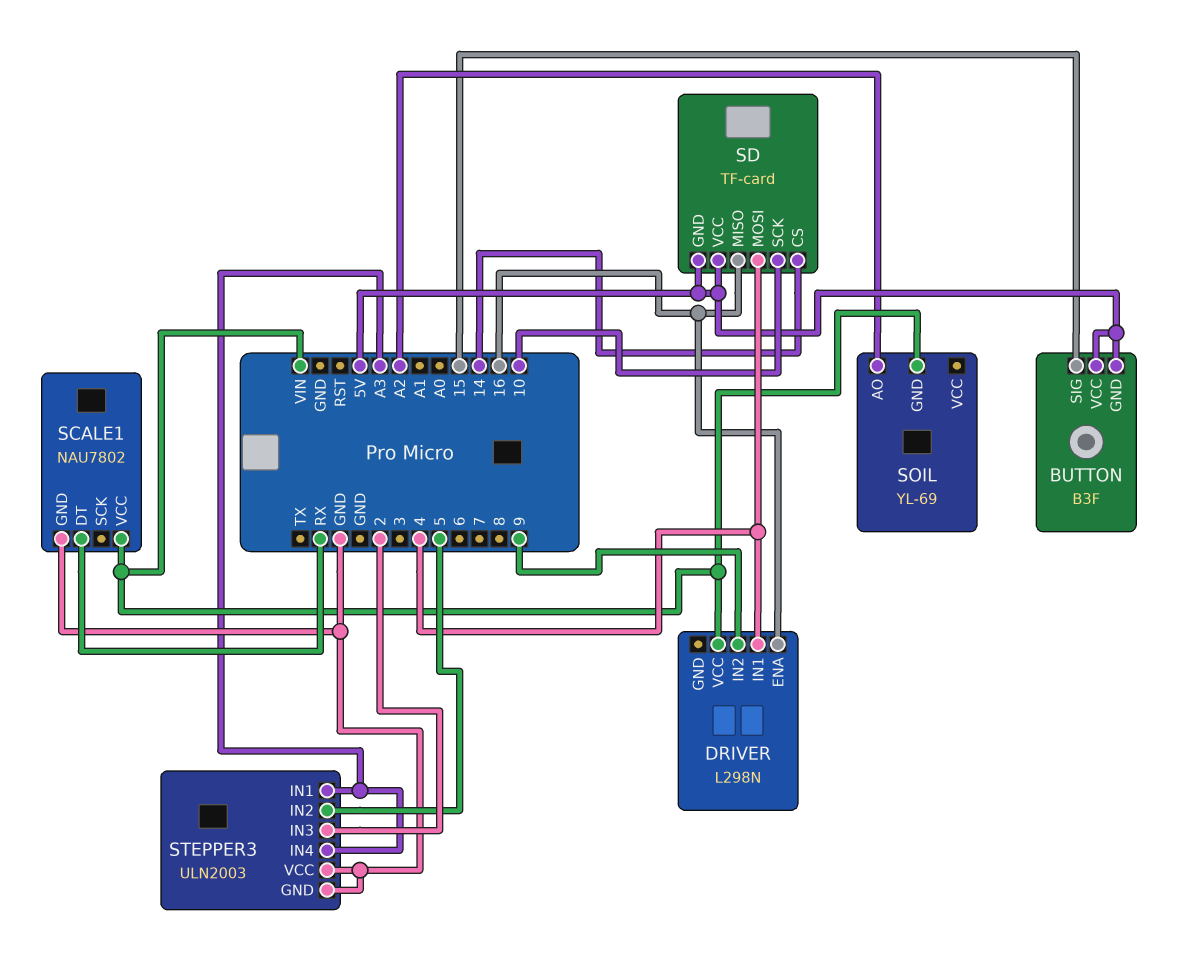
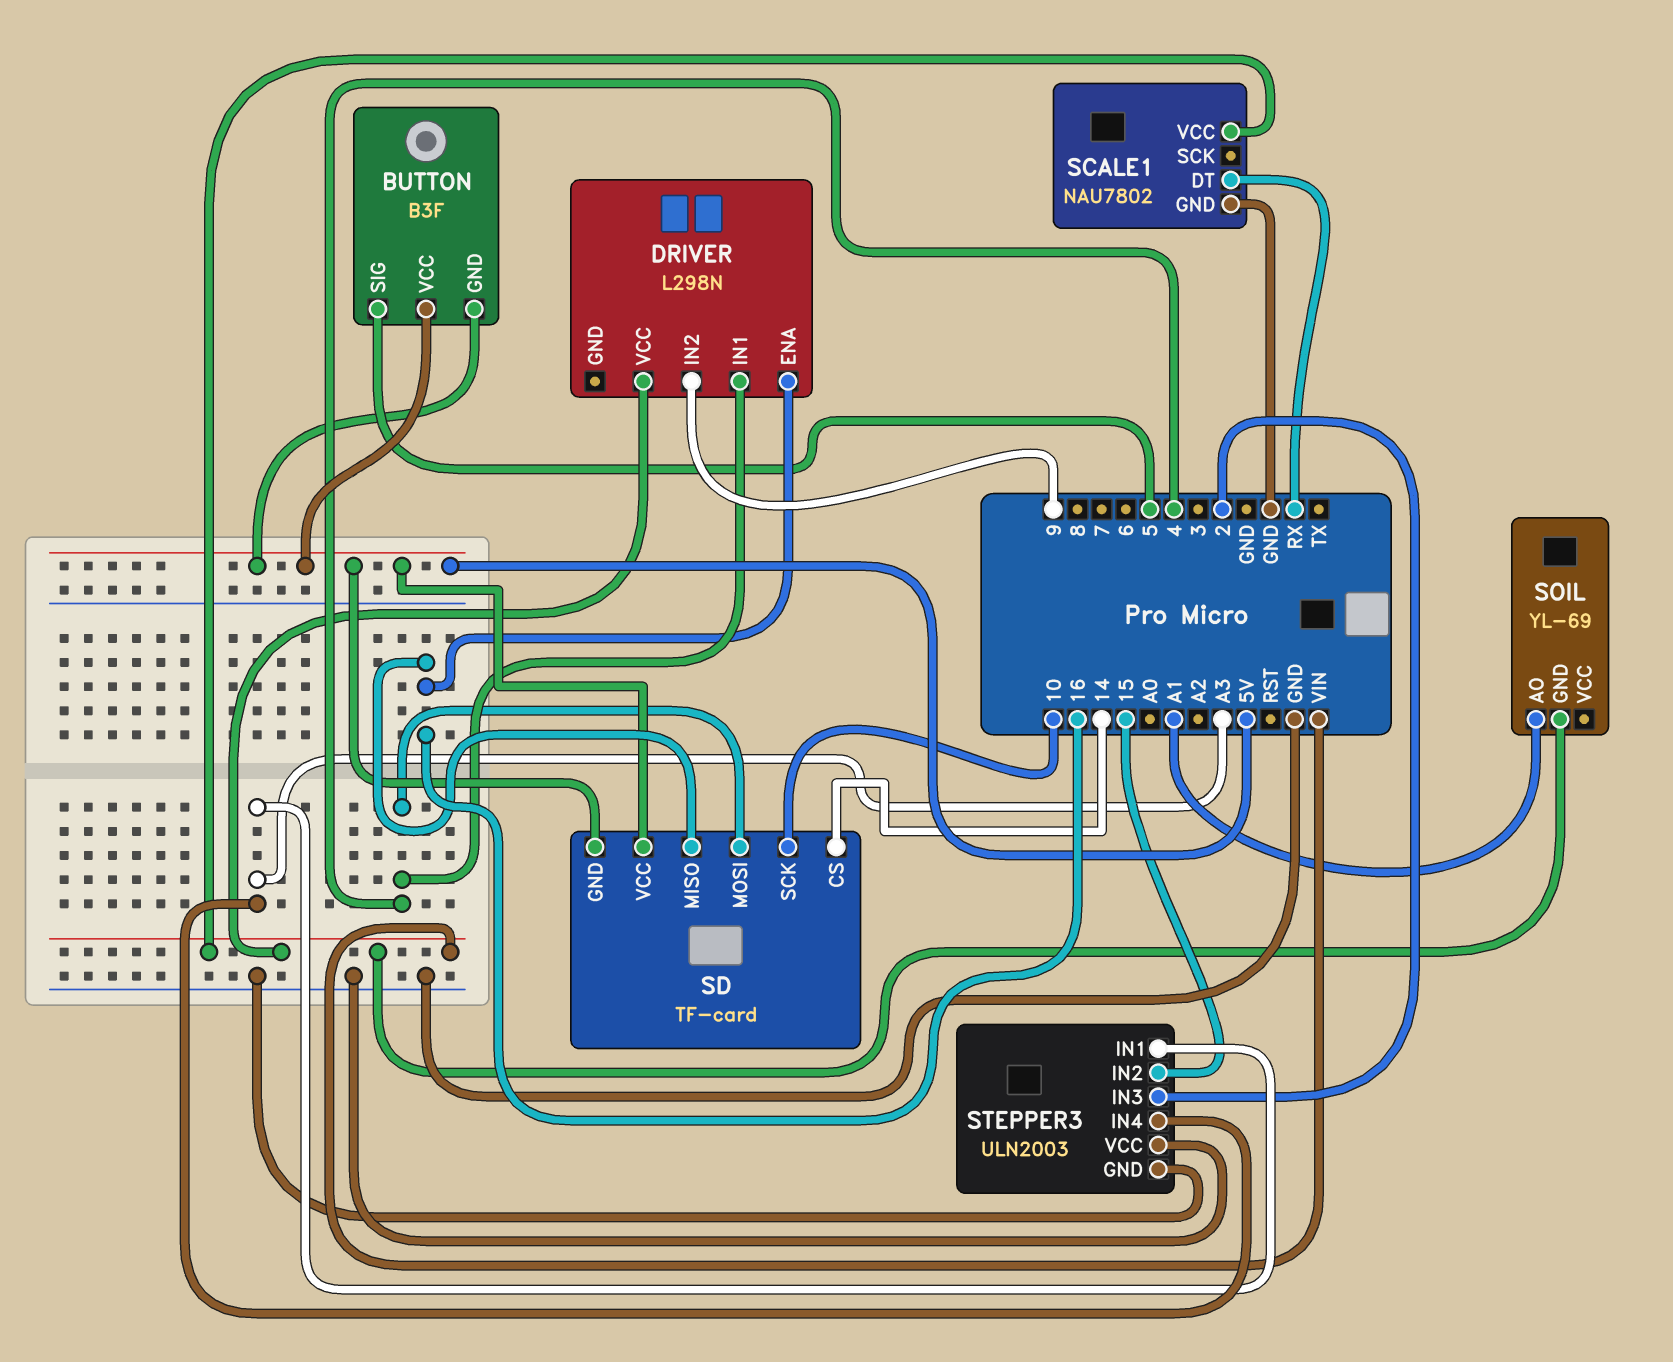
BUTTON pin SIG: 15 -> 5
SOIL pin AO: A2 -> A1
STEPPER3 pin IN2: 5 -> 15

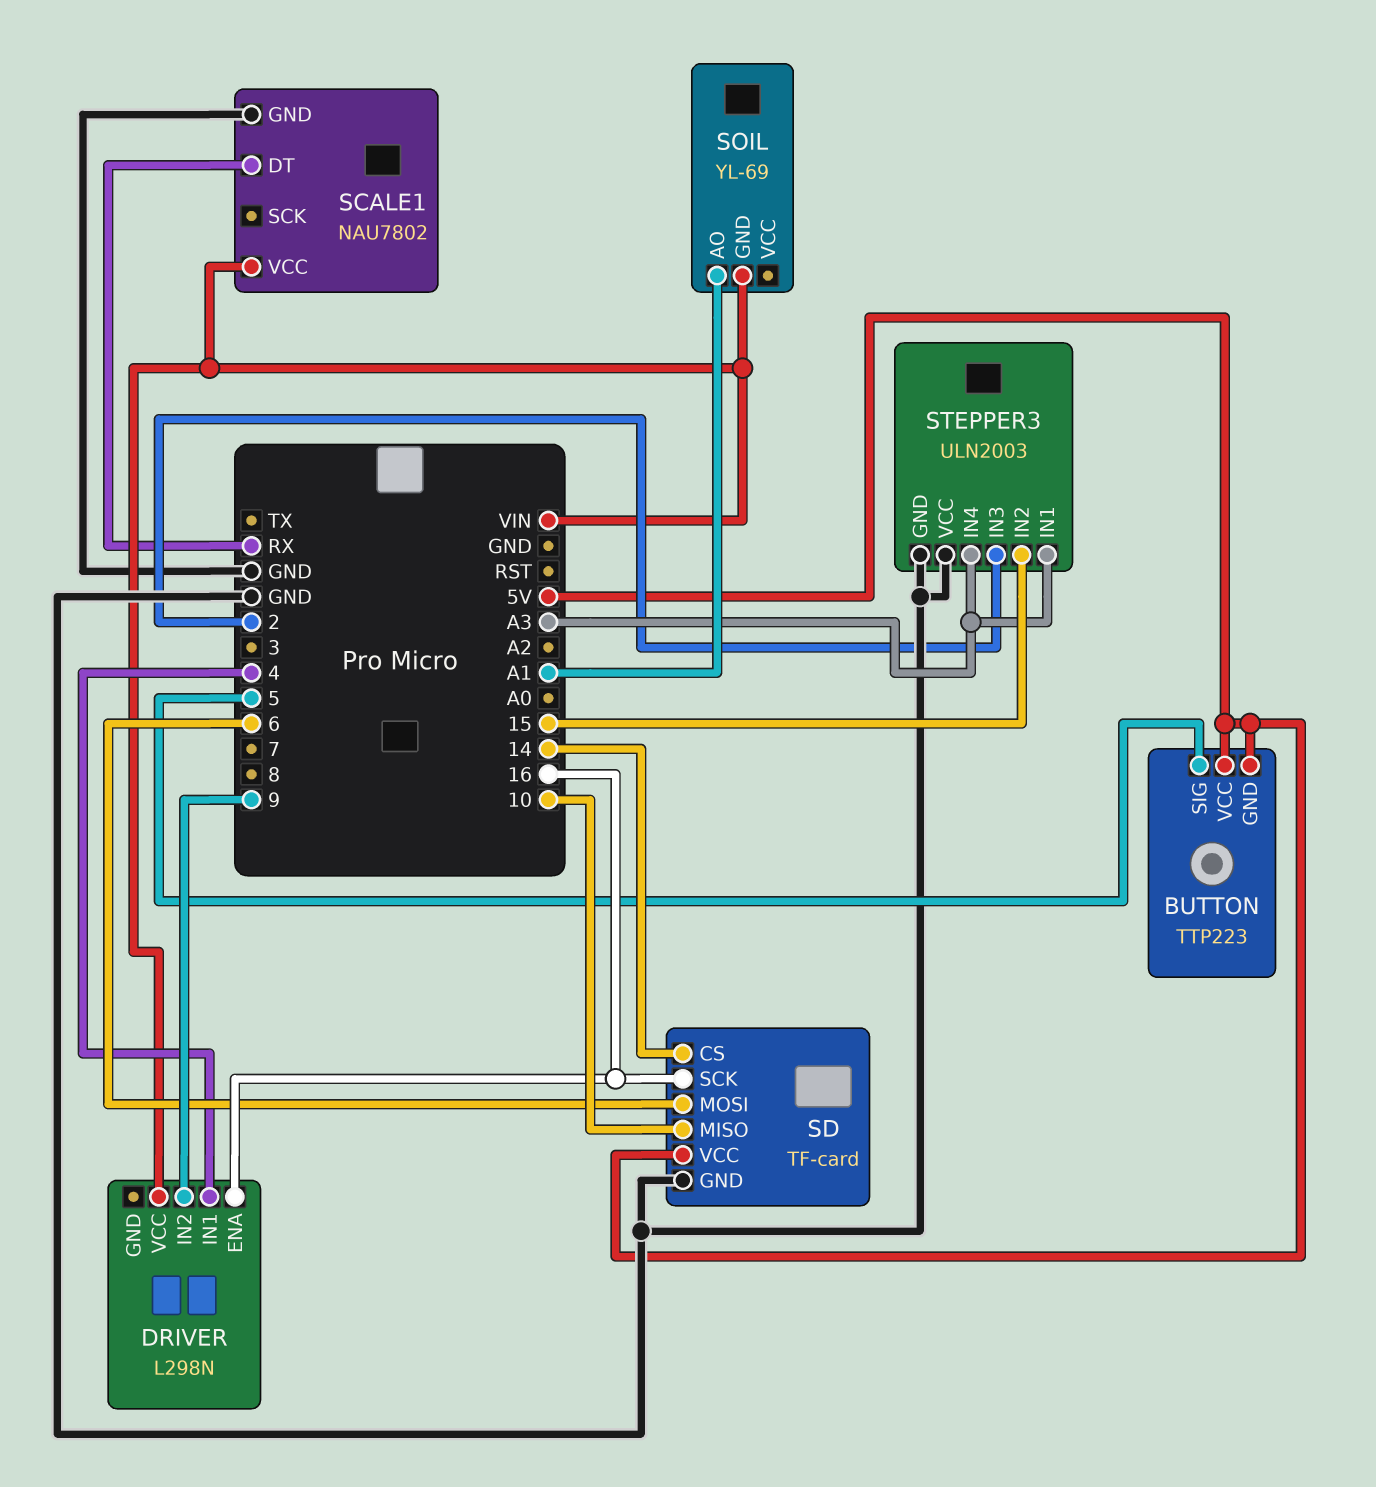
BUTTON: B3F -> TTP223
SD pin GND: 5V -> GND
SD pin MISO: 16 -> 10
SD pin MOSI: 4 -> 6
SD pin SCK: 10 -> 16

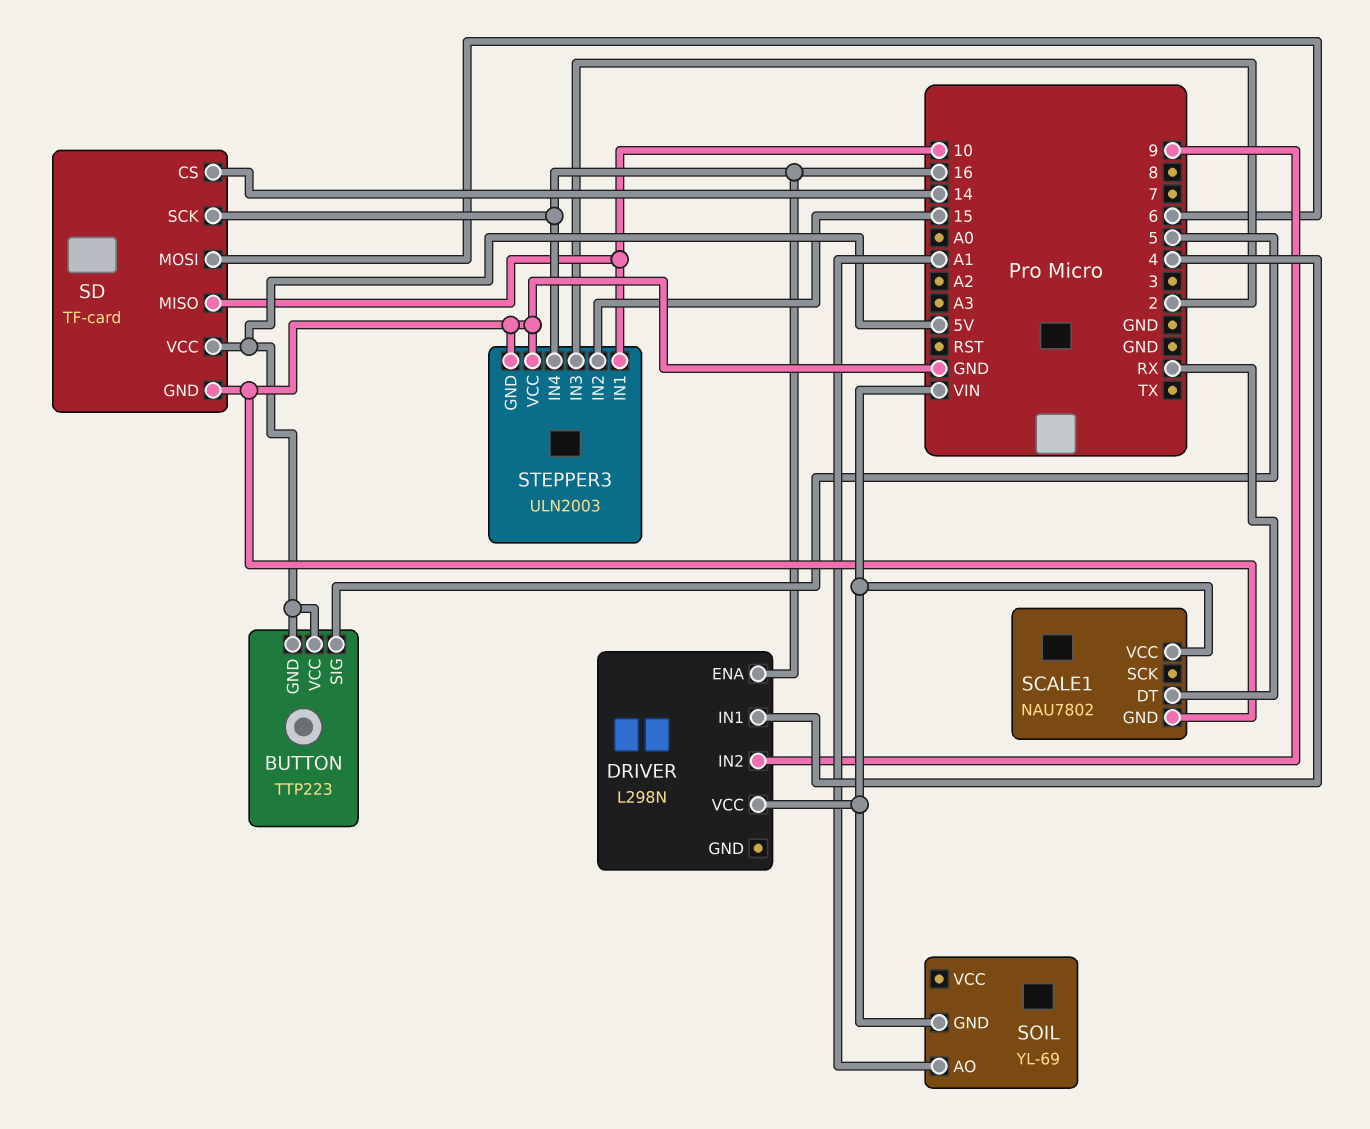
STEPPER3 pin IN1: A3 -> 10
STEPPER3 pin IN4: A3 -> 16

